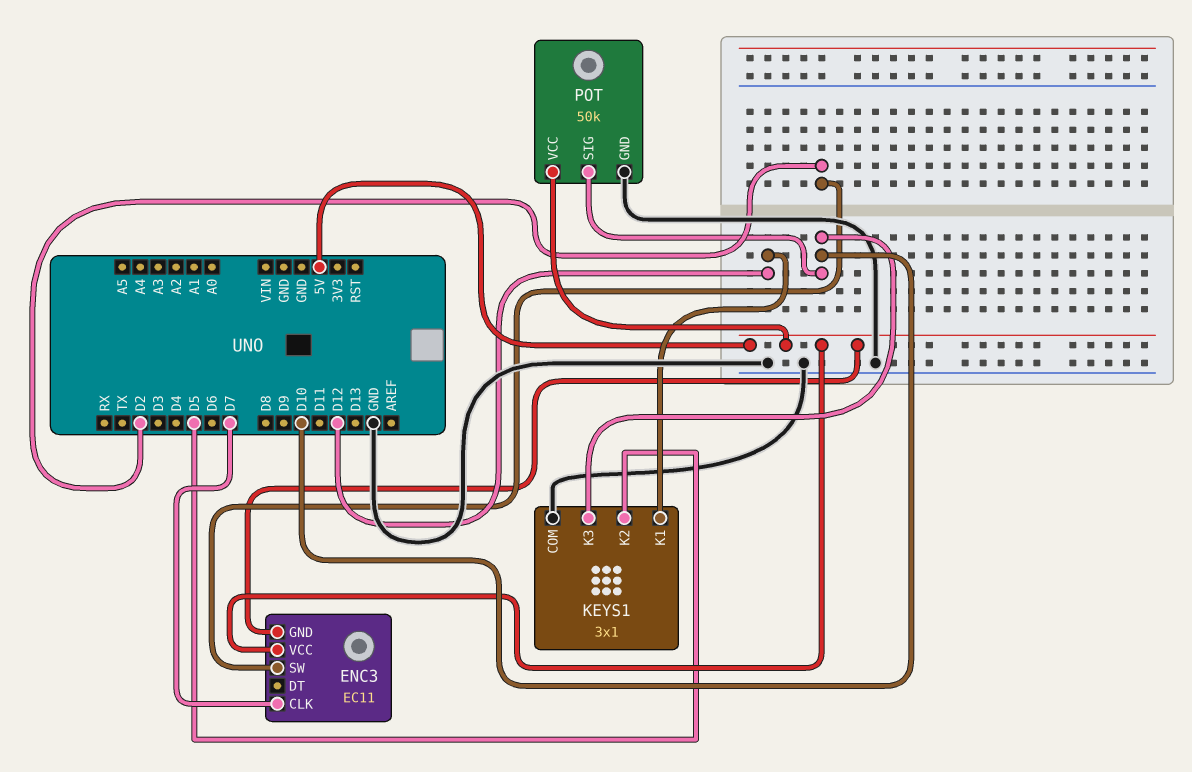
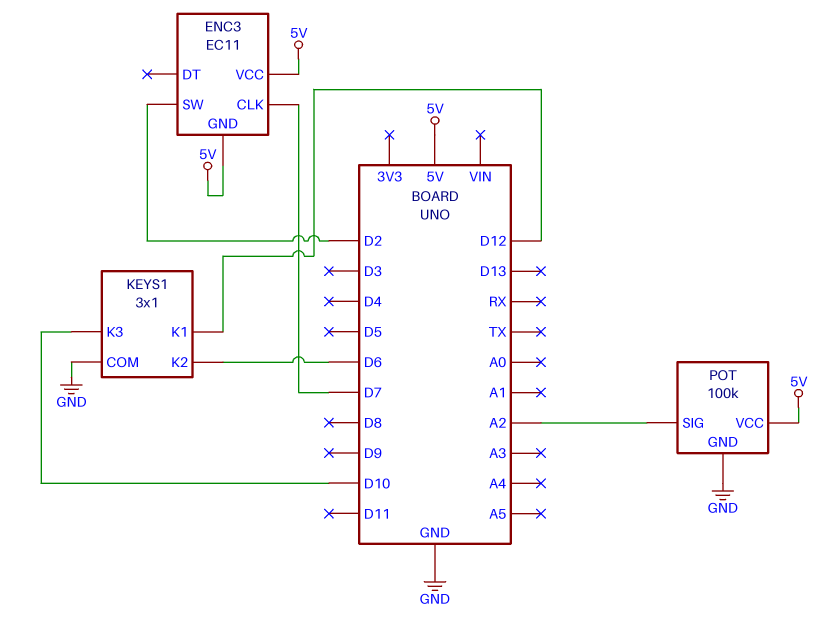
KEYS1 pin K2: D5 -> D6
POT: 50k -> 100k
POT pin SIG: D10 -> A2

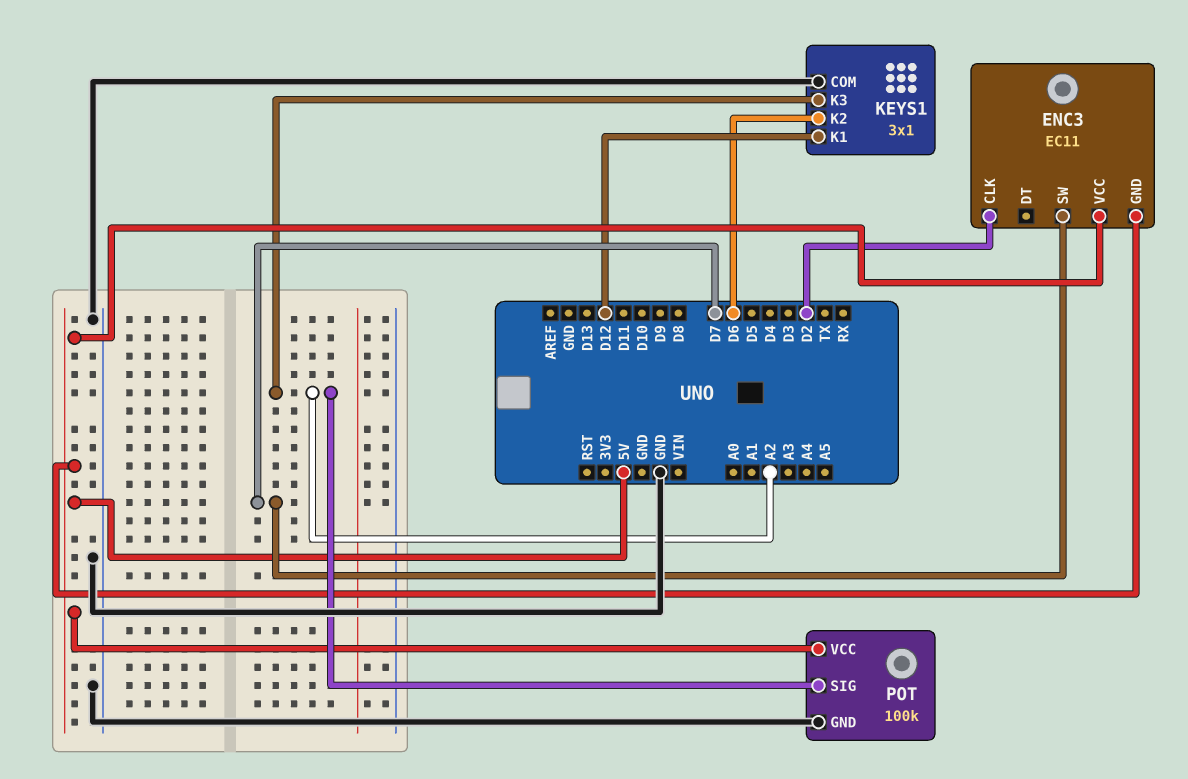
ENC3 pin CLK: D7 -> D2
ENC3 pin SW: D2 -> D7
KEYS1 pin K3: D10 -> A2

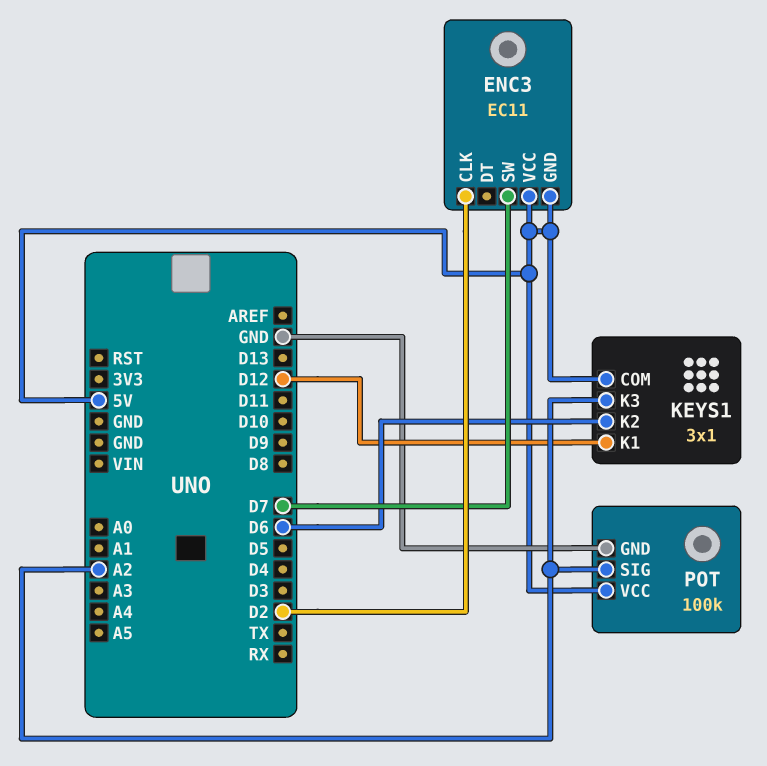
KEYS1 pin COM: GND -> 5V

